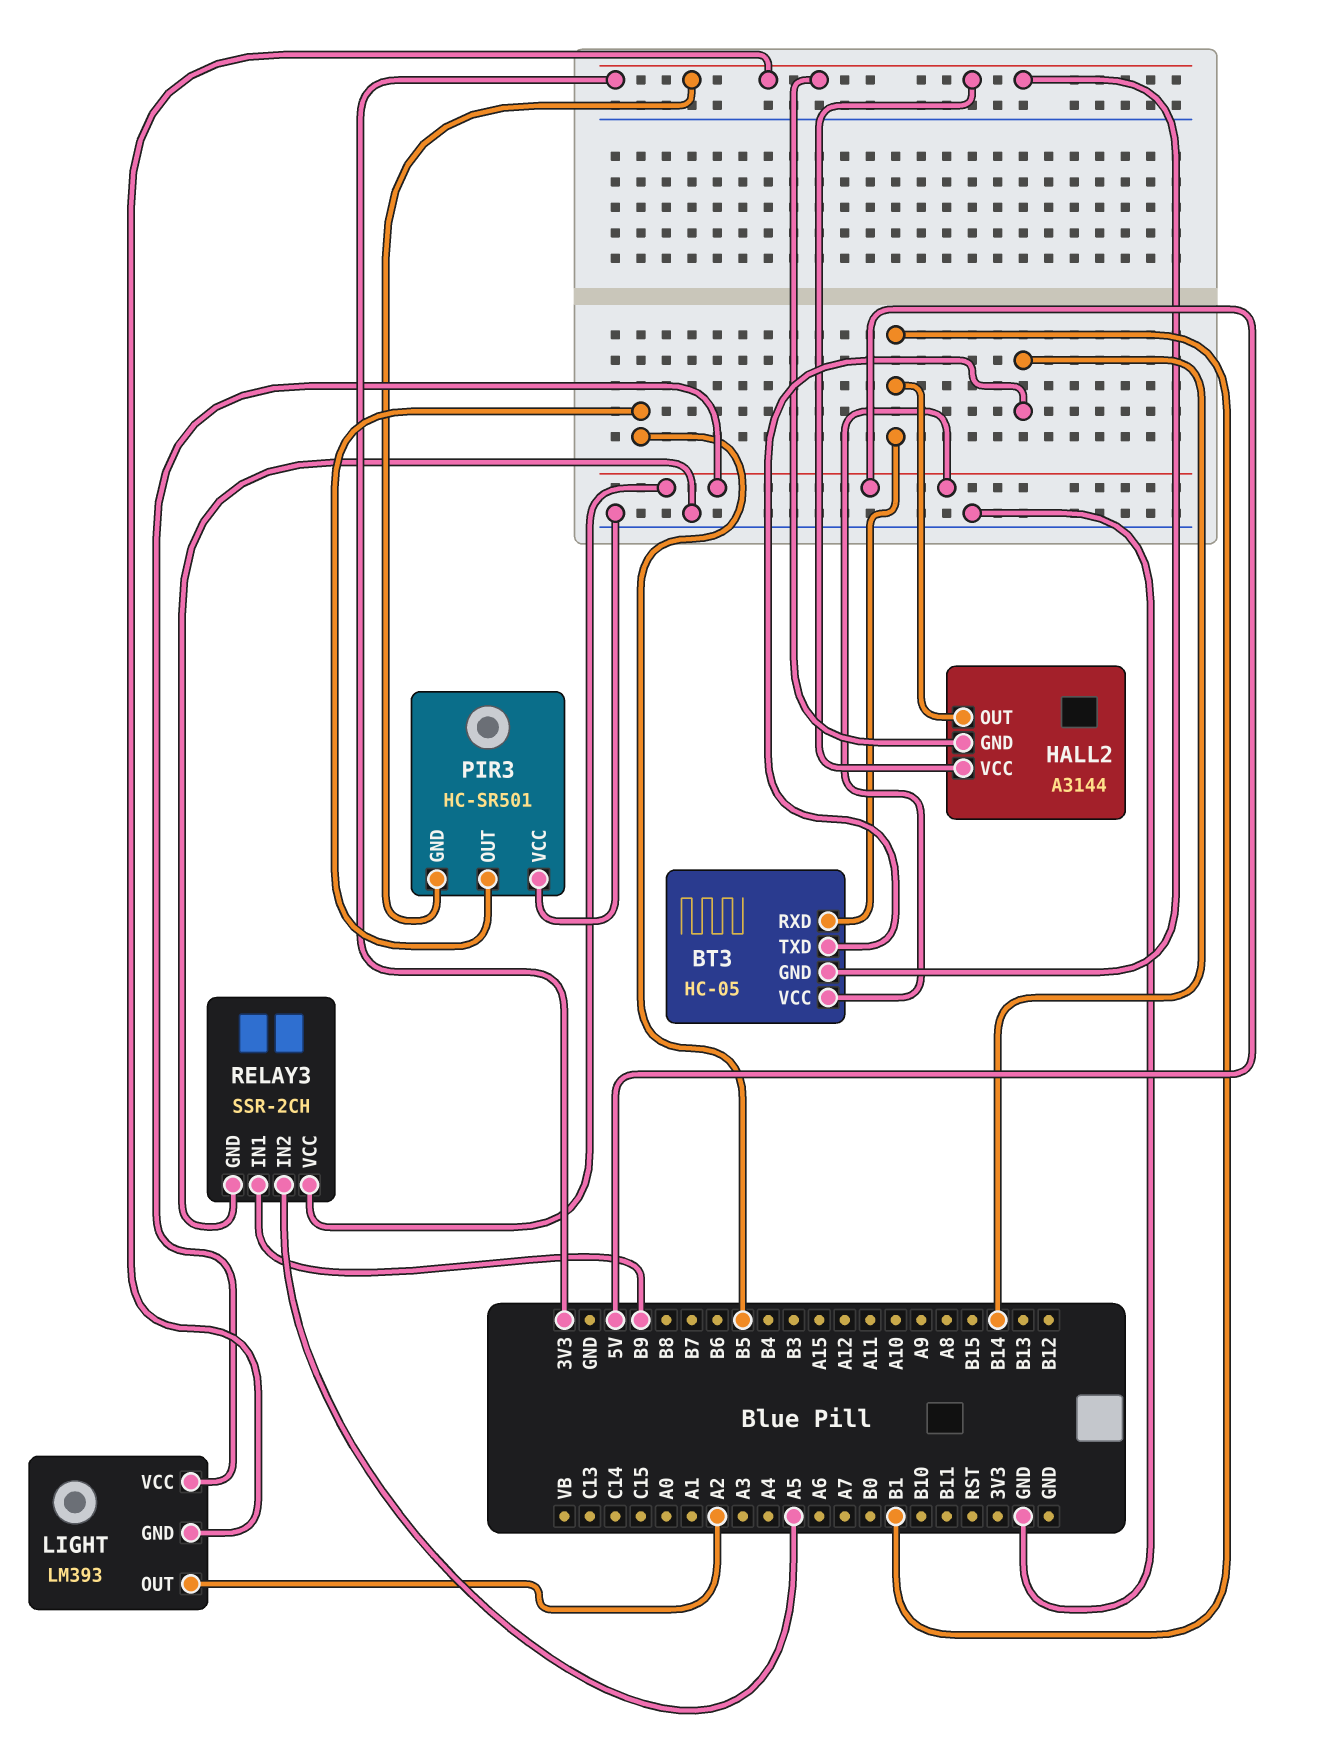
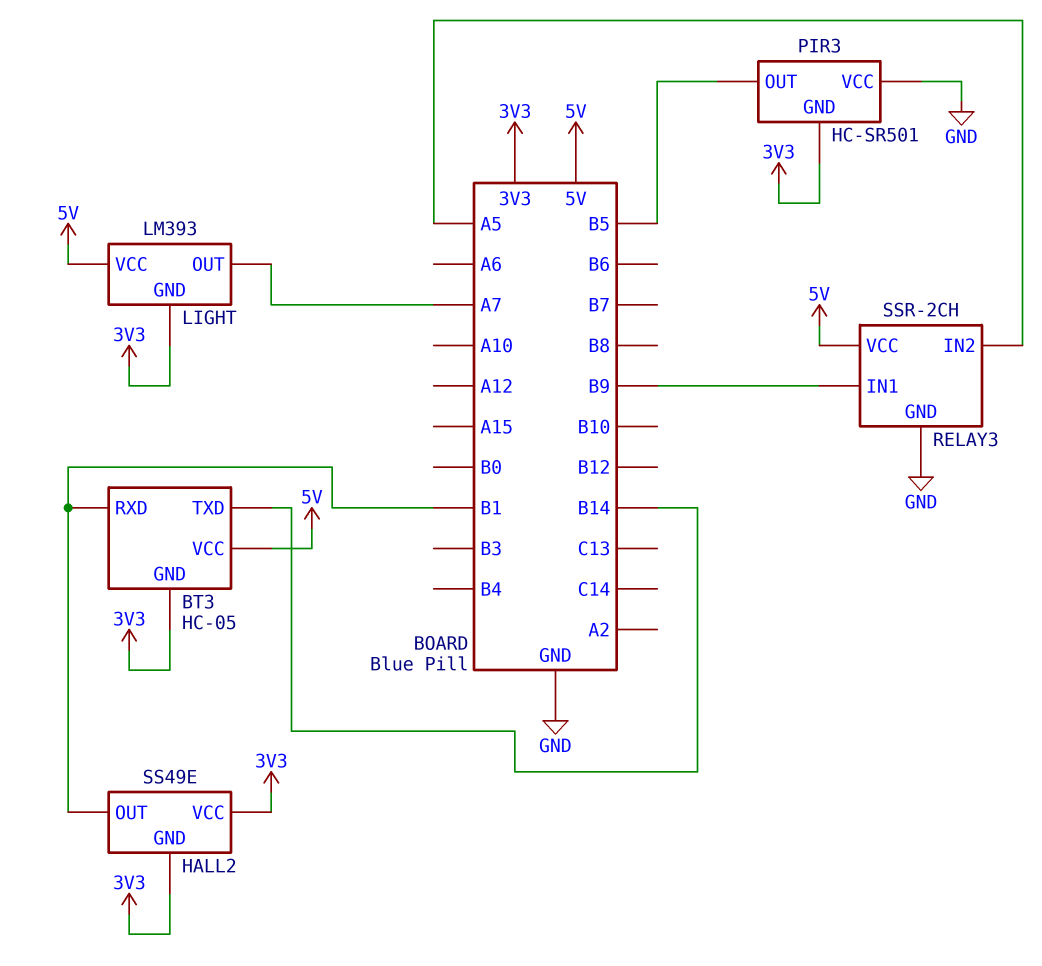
HALL2: A3144 -> SS49E
LIGHT pin OUT: A2 -> A7

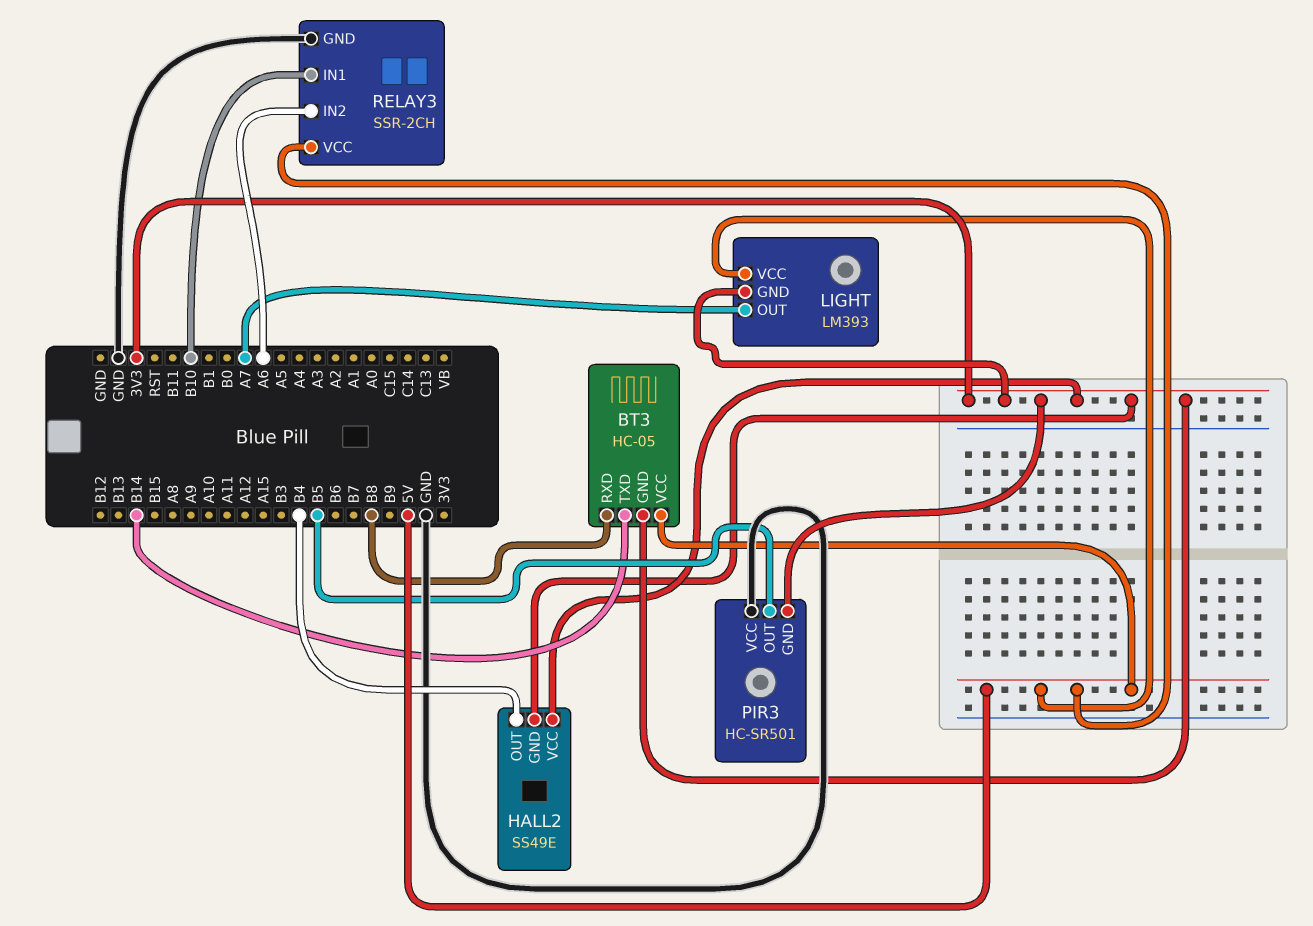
BT3 pin RXD: B1 -> B8
HALL2 pin OUT: B1 -> B4
RELAY3 pin IN1: B9 -> B10
RELAY3 pin IN2: A5 -> A6

